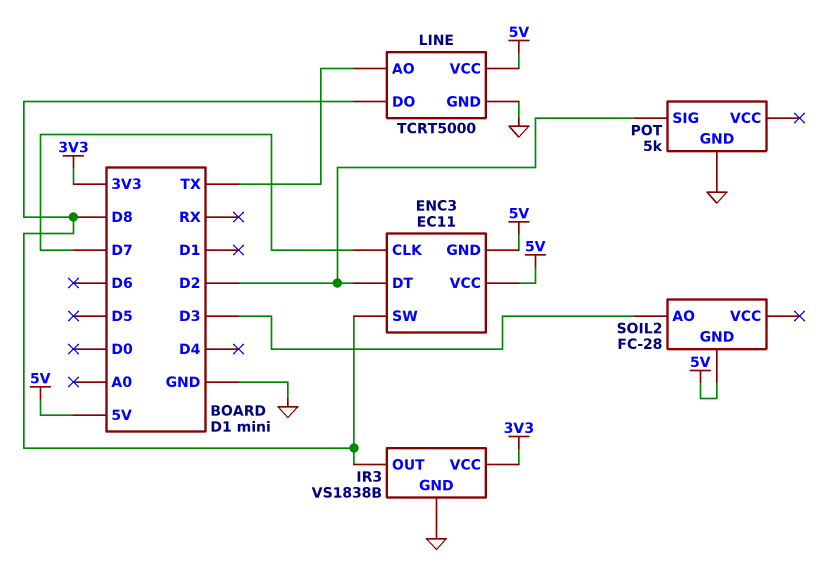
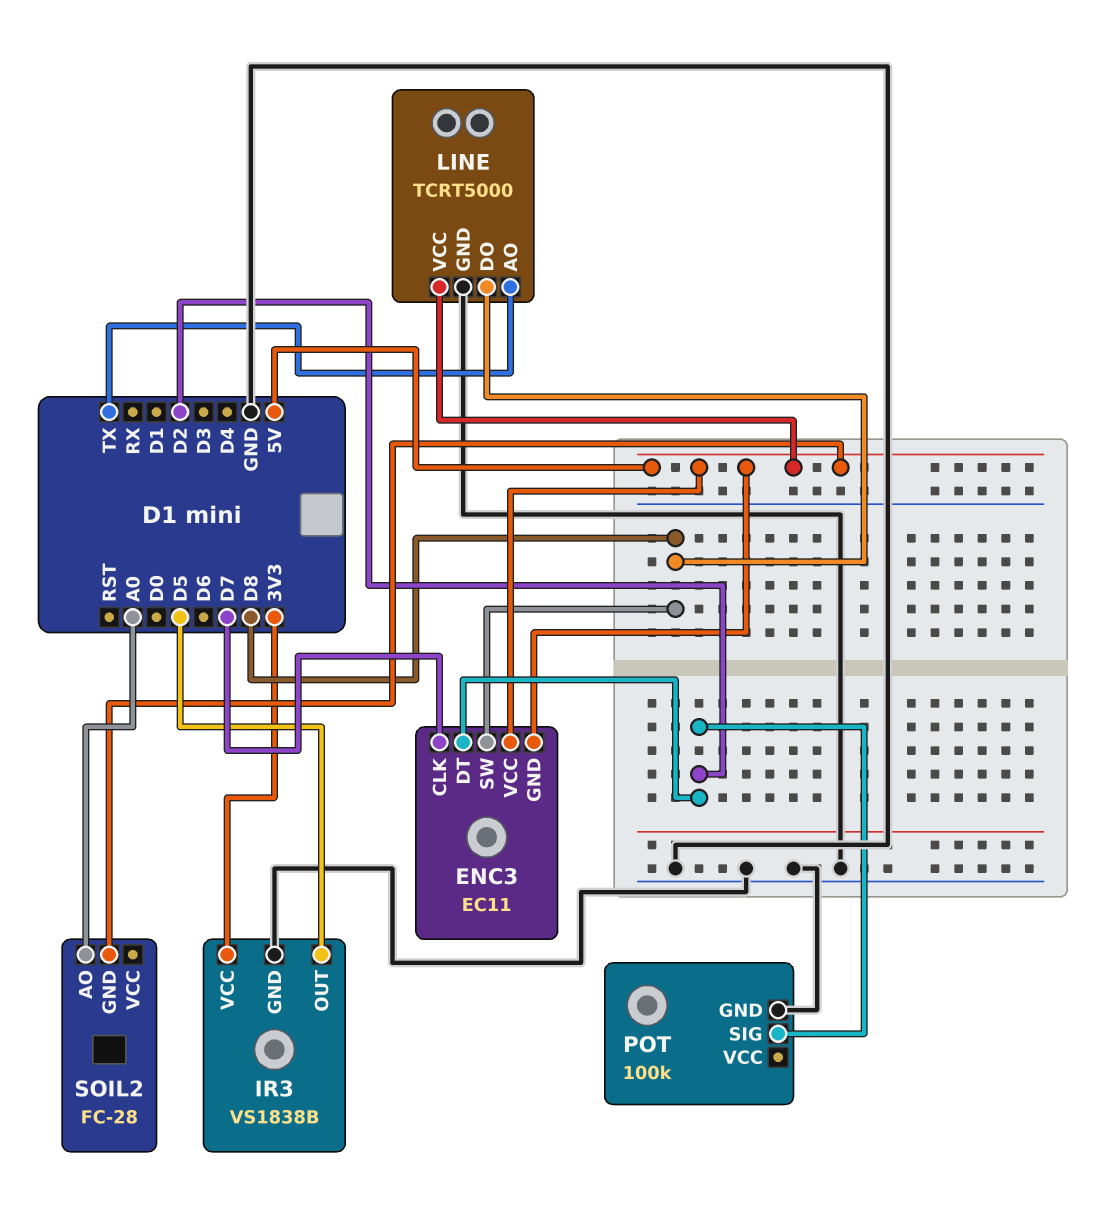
IR3 pin OUT: D8 -> D5
POT: 5k -> 100k
SOIL2 pin AO: D3 -> A0

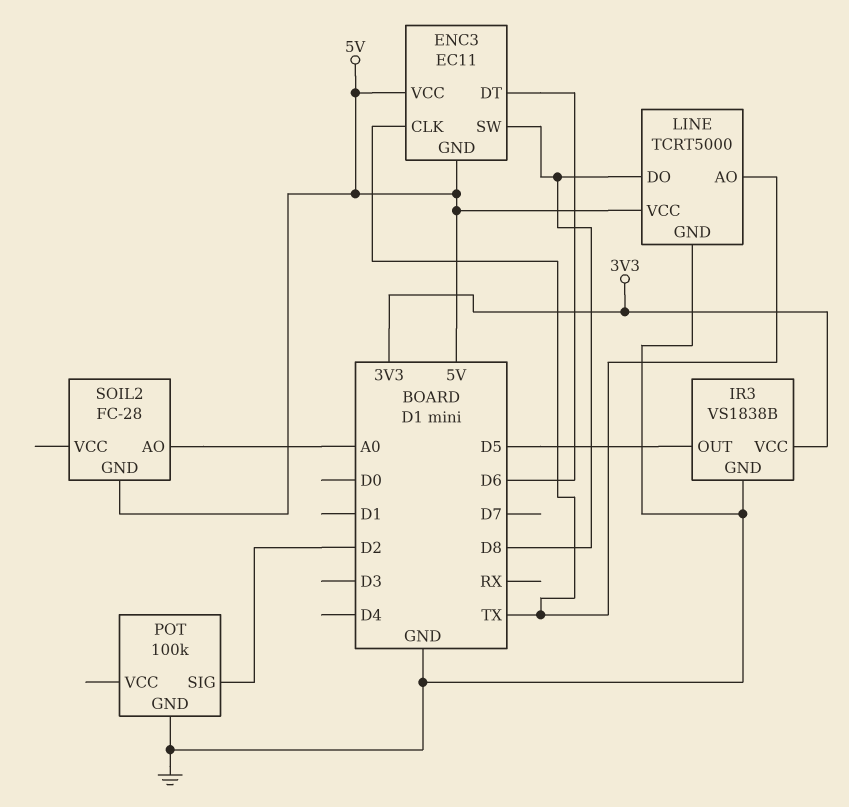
ENC3 pin CLK: D7 -> TX
ENC3 pin DT: D2 -> D6

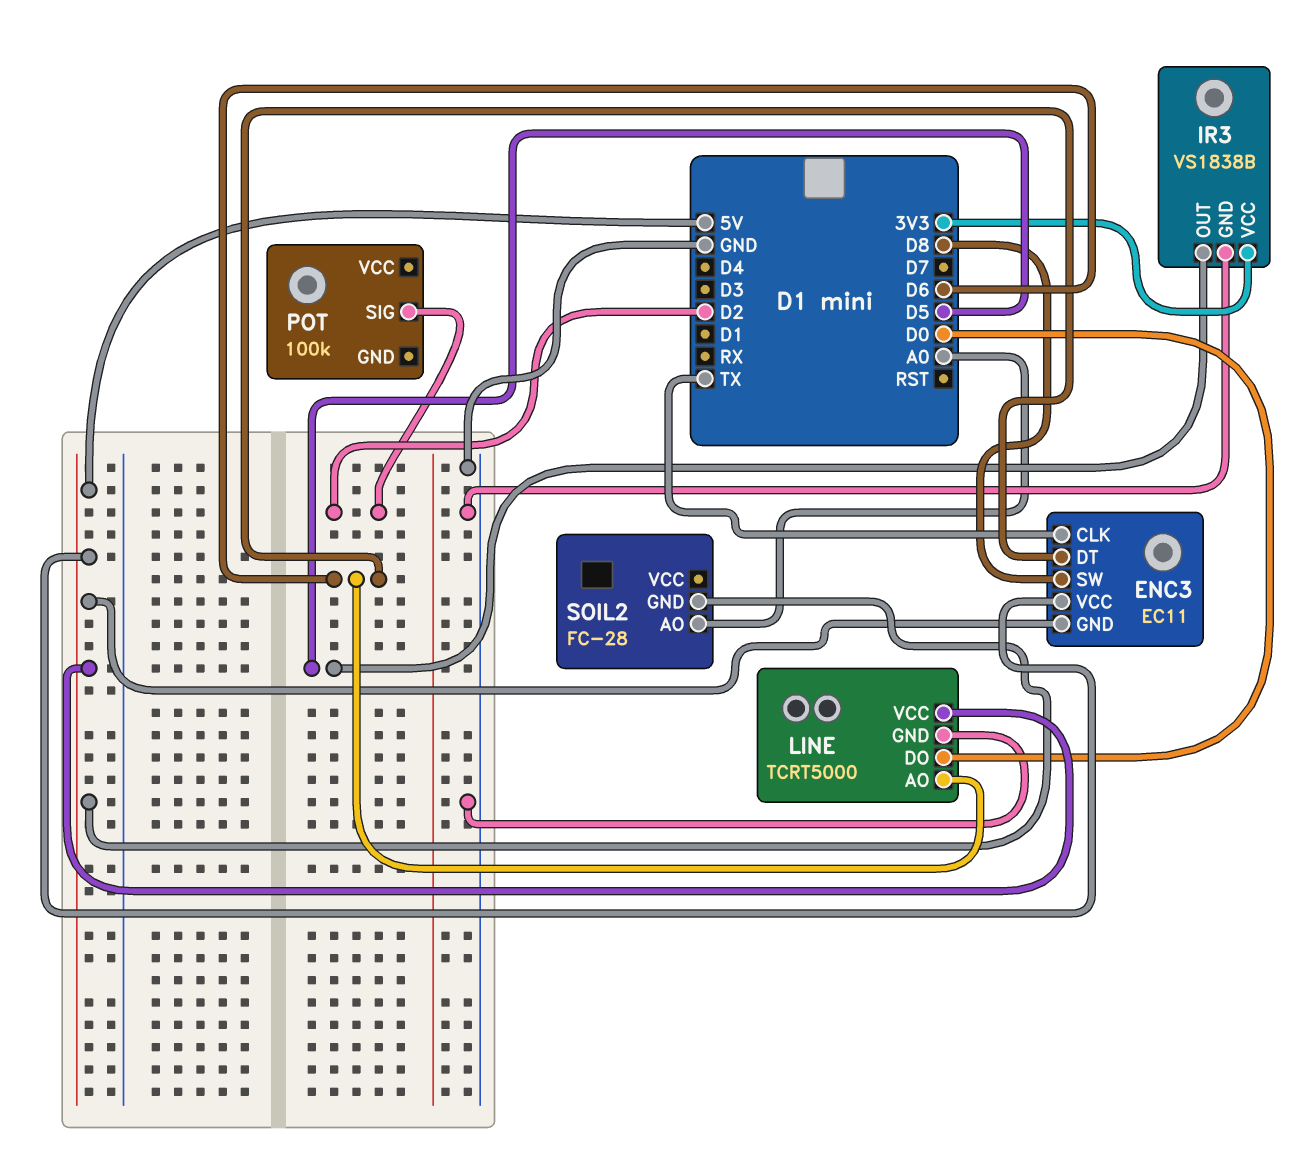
LINE pin AO: TX -> D6
LINE pin DO: D8 -> D0
POT pin GND: GND -> none

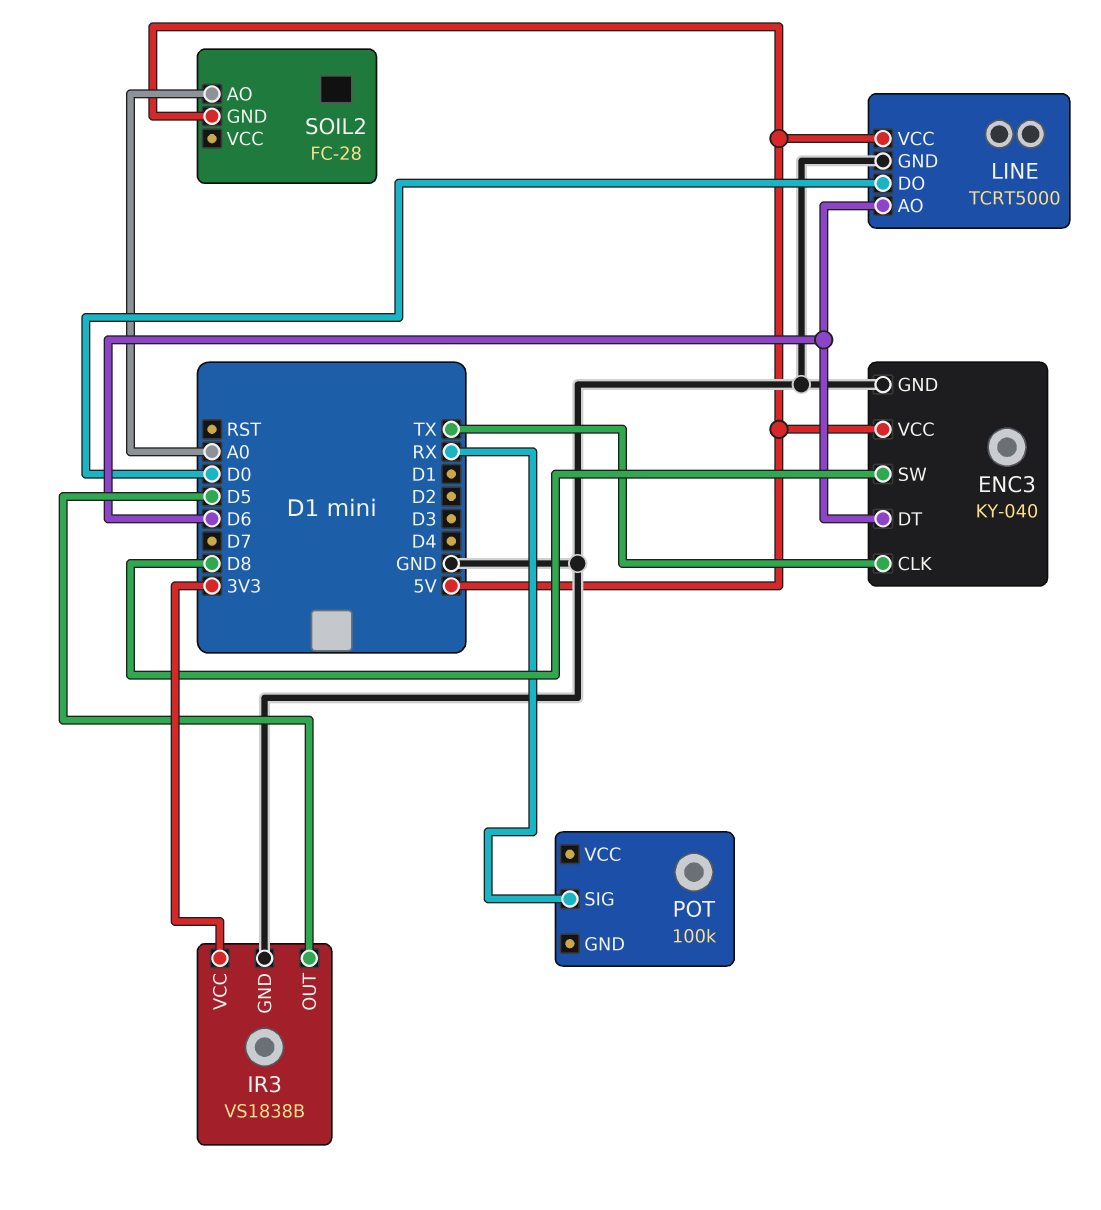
ENC3: EC11 -> KY-040
ENC3 pin GND: 5V -> GND
POT pin SIG: D2 -> RX

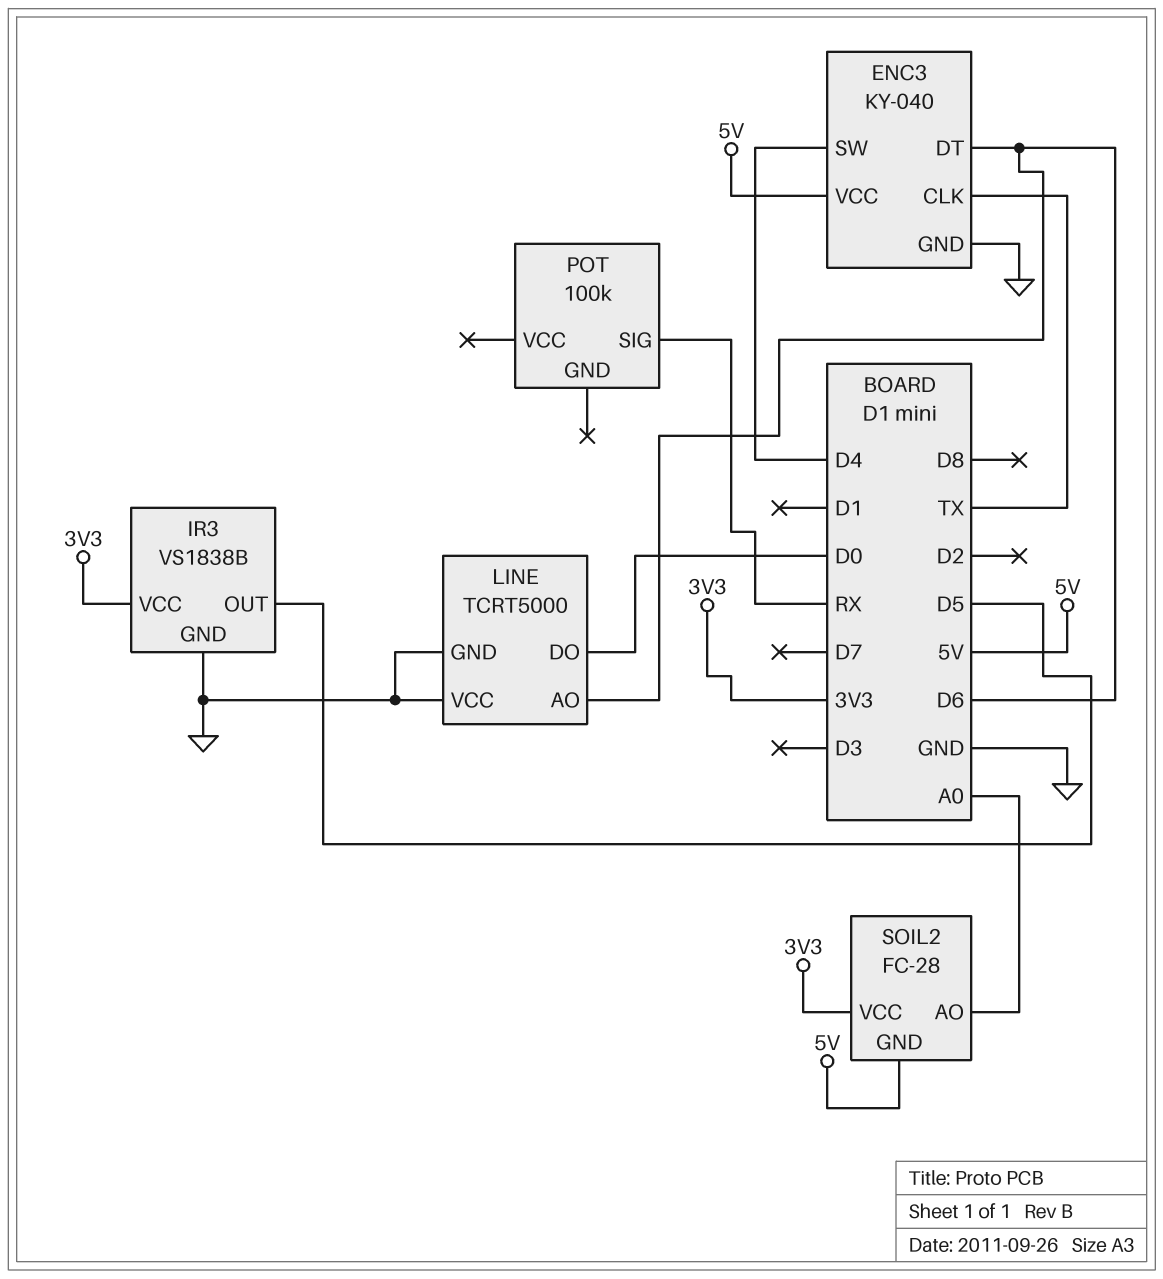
ENC3 pin SW: D8 -> D4
LINE pin VCC: 5V -> GND
SOIL2 pin VCC: none -> 3V3

